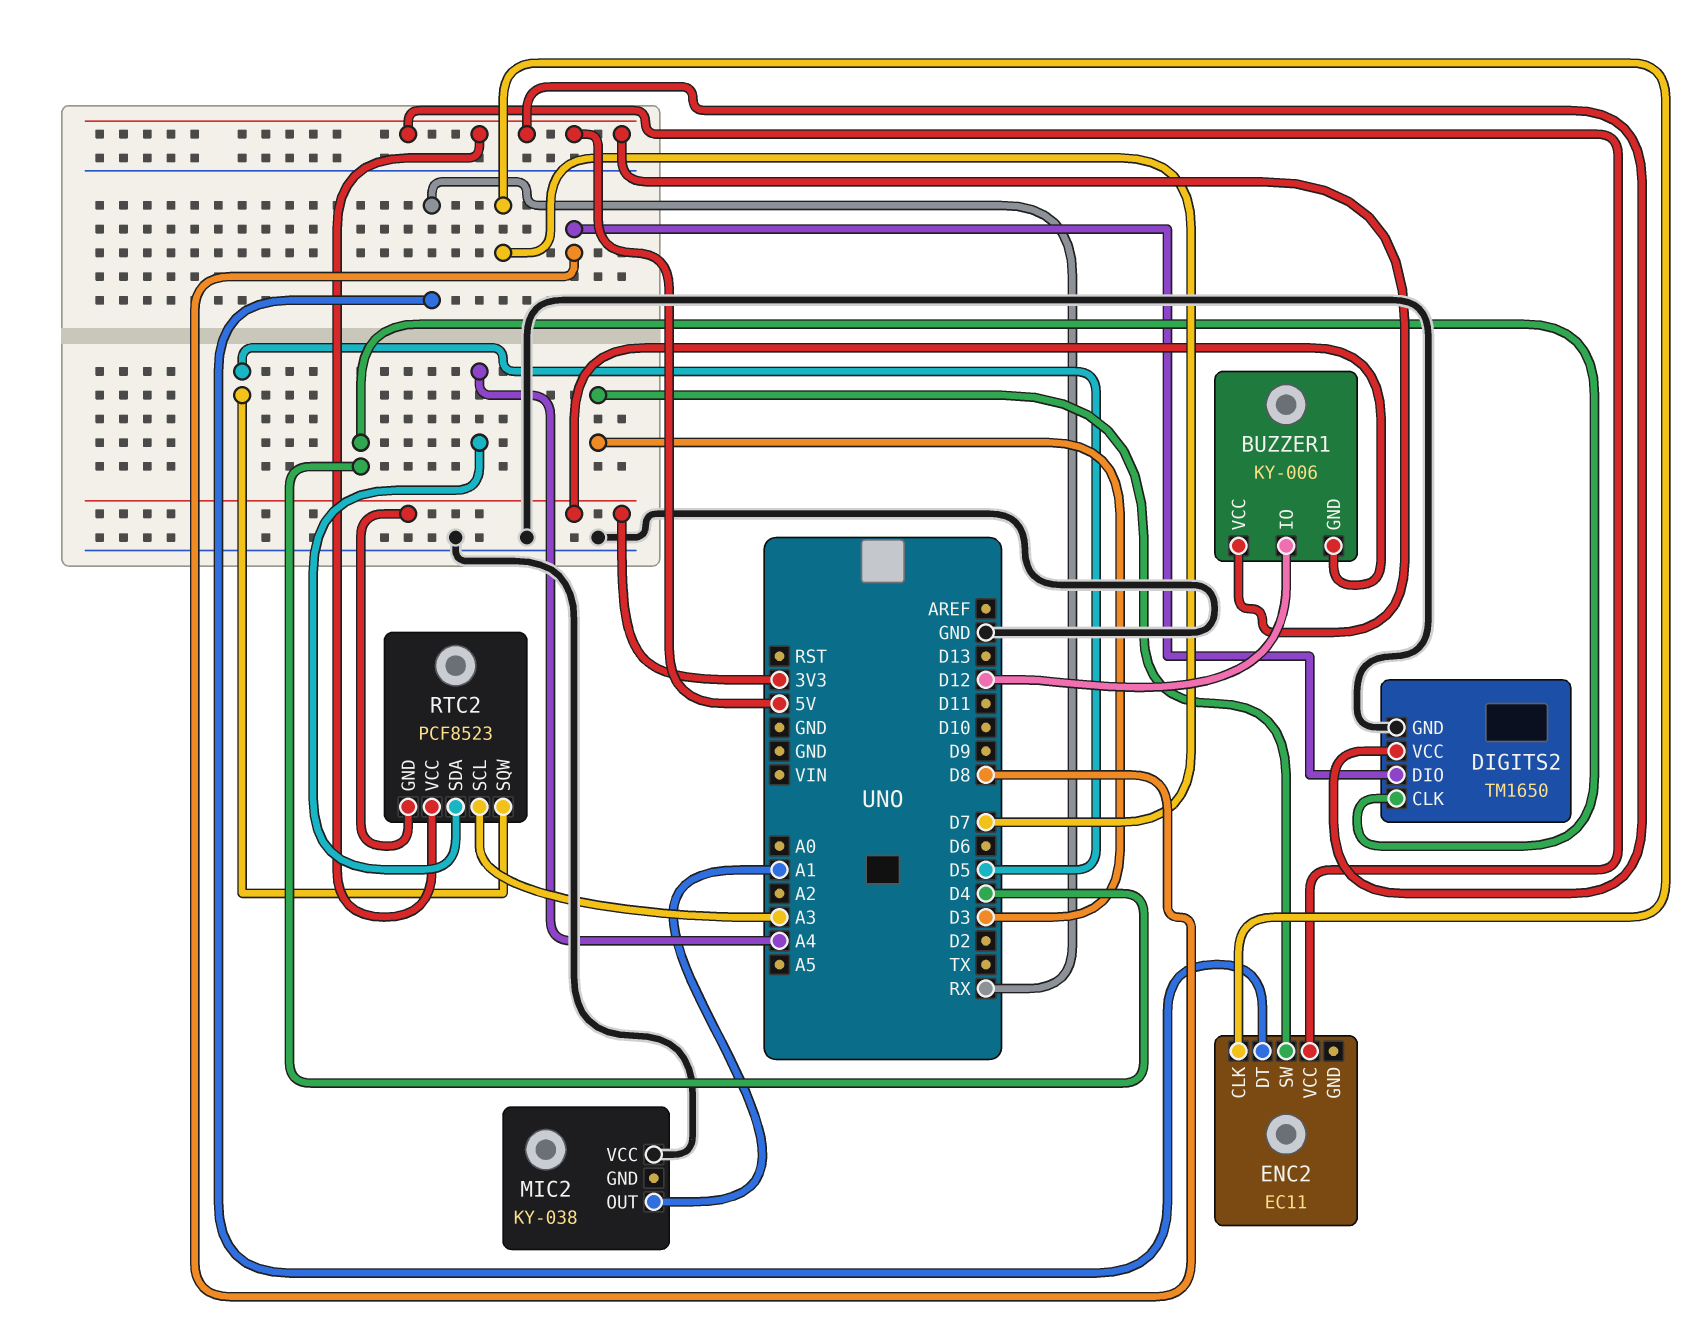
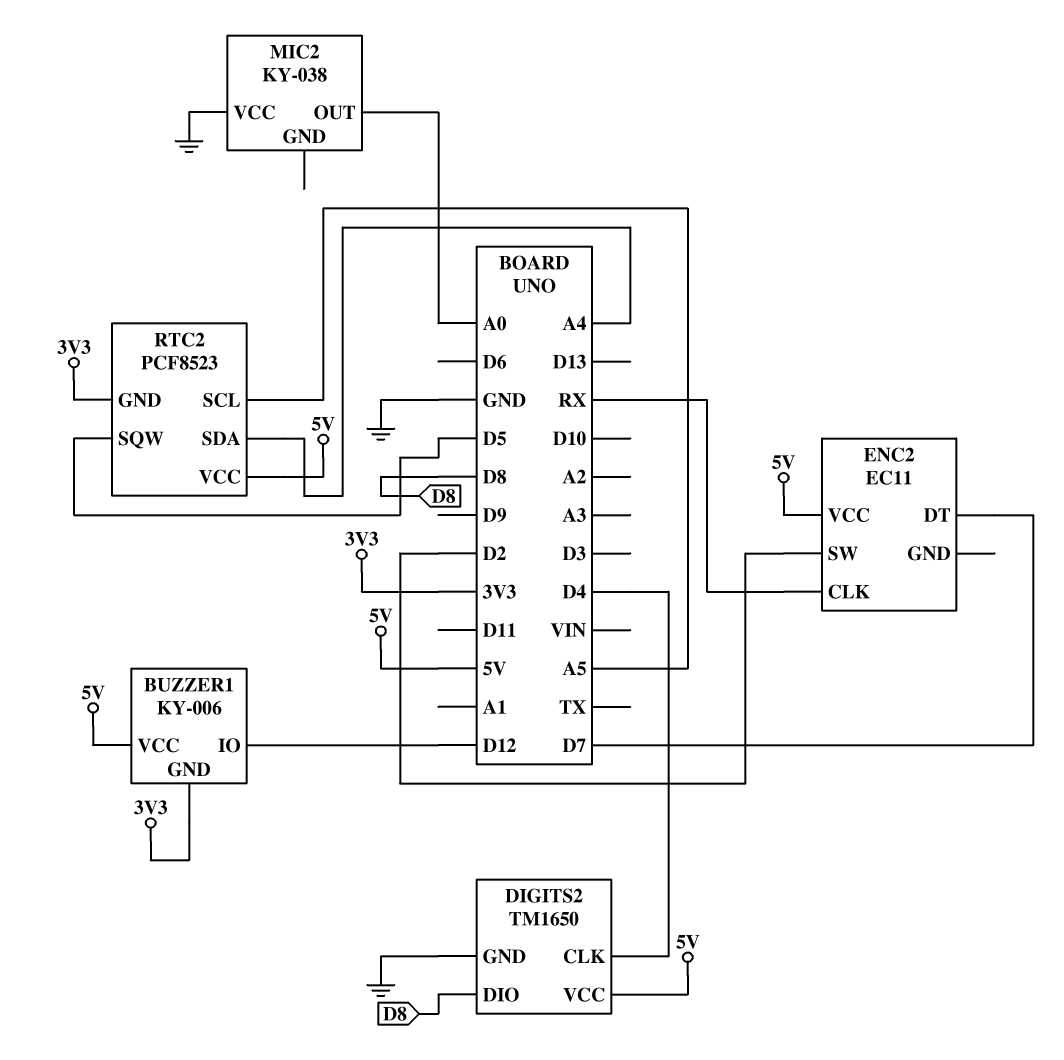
ENC2 pin CLK: D7 -> RX
ENC2 pin DT: RX -> D7
ENC2 pin SW: D3 -> D2
MIC2 pin OUT: A1 -> A0
RTC2 pin SCL: A3 -> A5

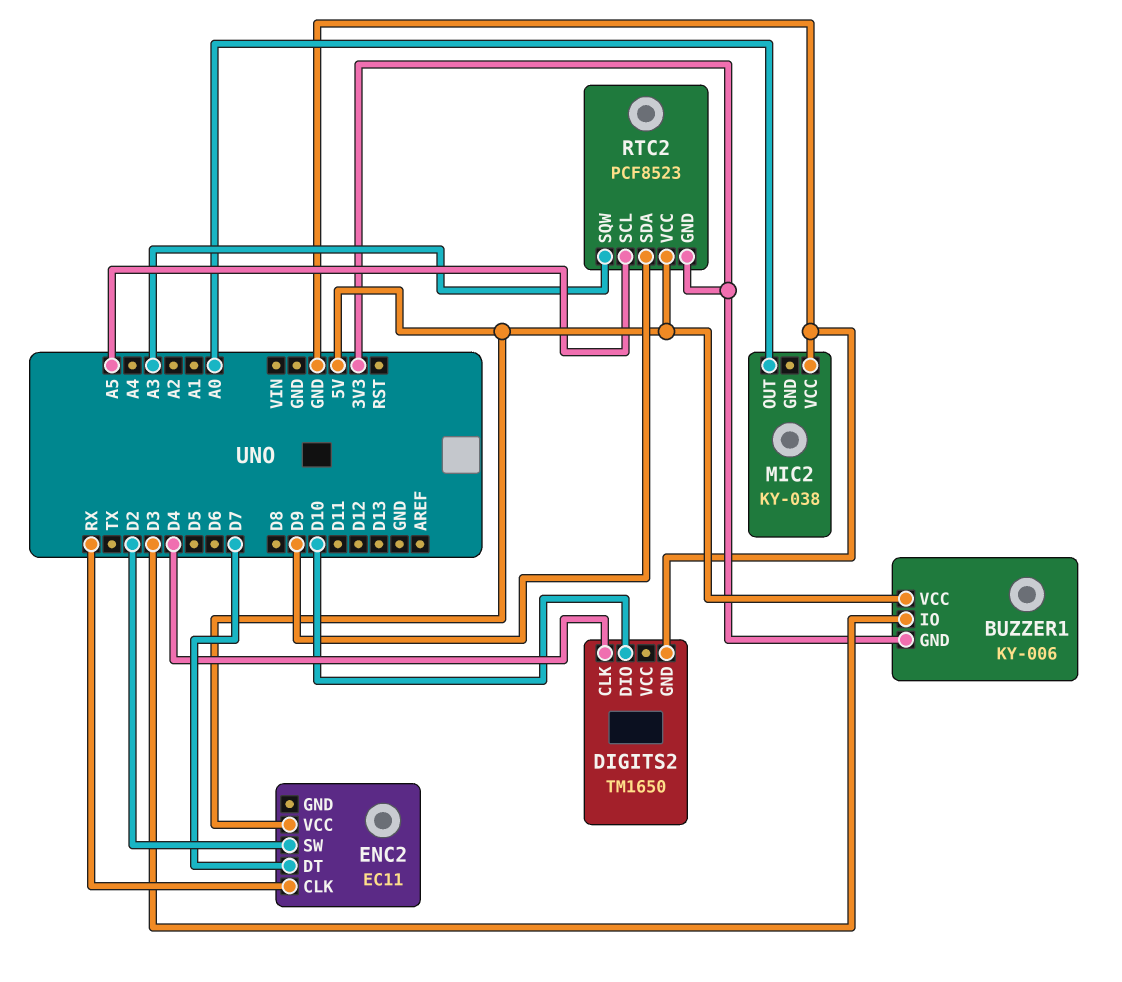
BUZZER1 pin IO: D12 -> D3
DIGITS2 pin DIO: D8 -> D10
DIGITS2 pin VCC: 5V -> none
RTC2 pin SDA: A4 -> D9
RTC2 pin SQW: D5 -> A3

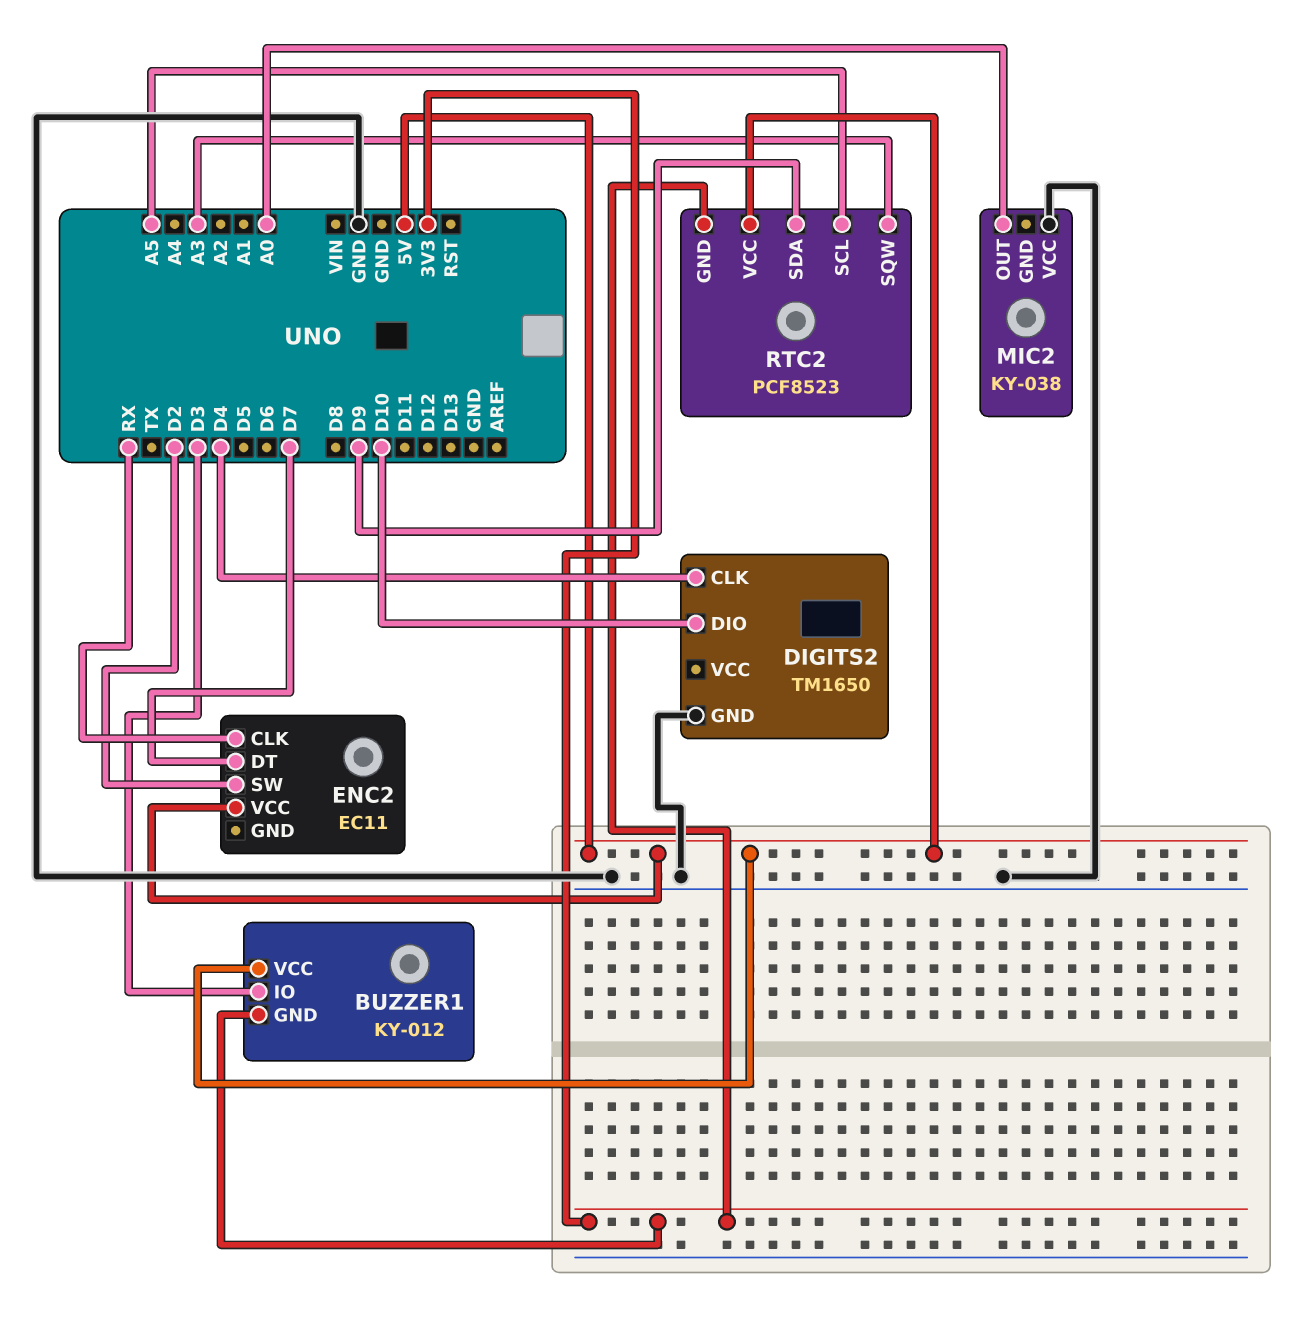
BUZZER1: KY-006 -> KY-012

